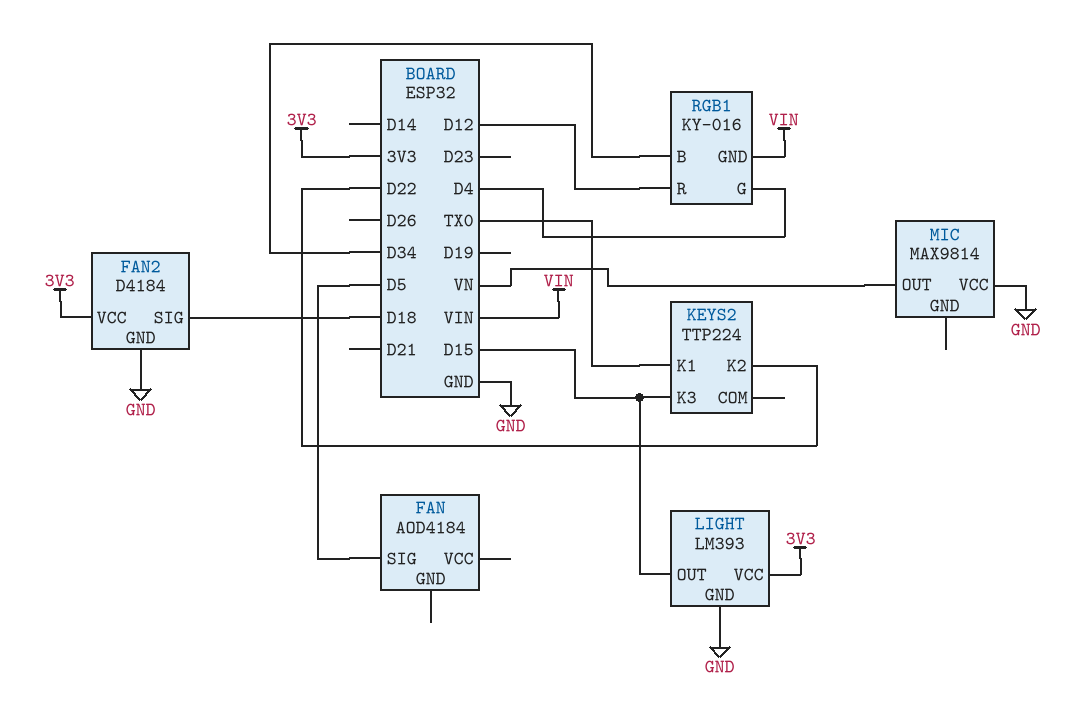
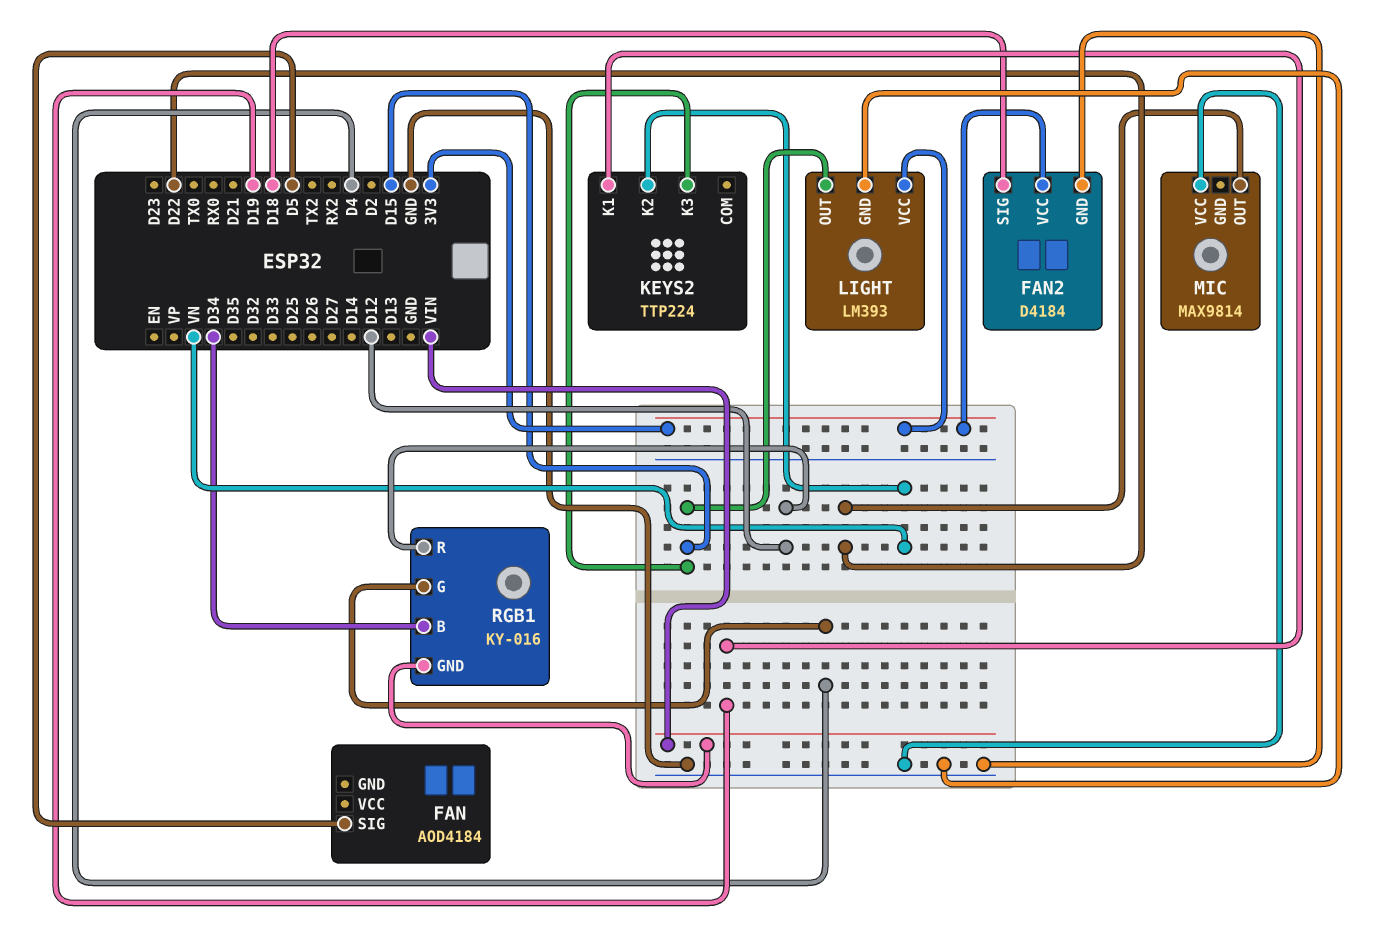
KEYS2 pin K1: TX0 -> D19
KEYS2 pin K2: D22 -> VN
MIC pin OUT: VN -> D22

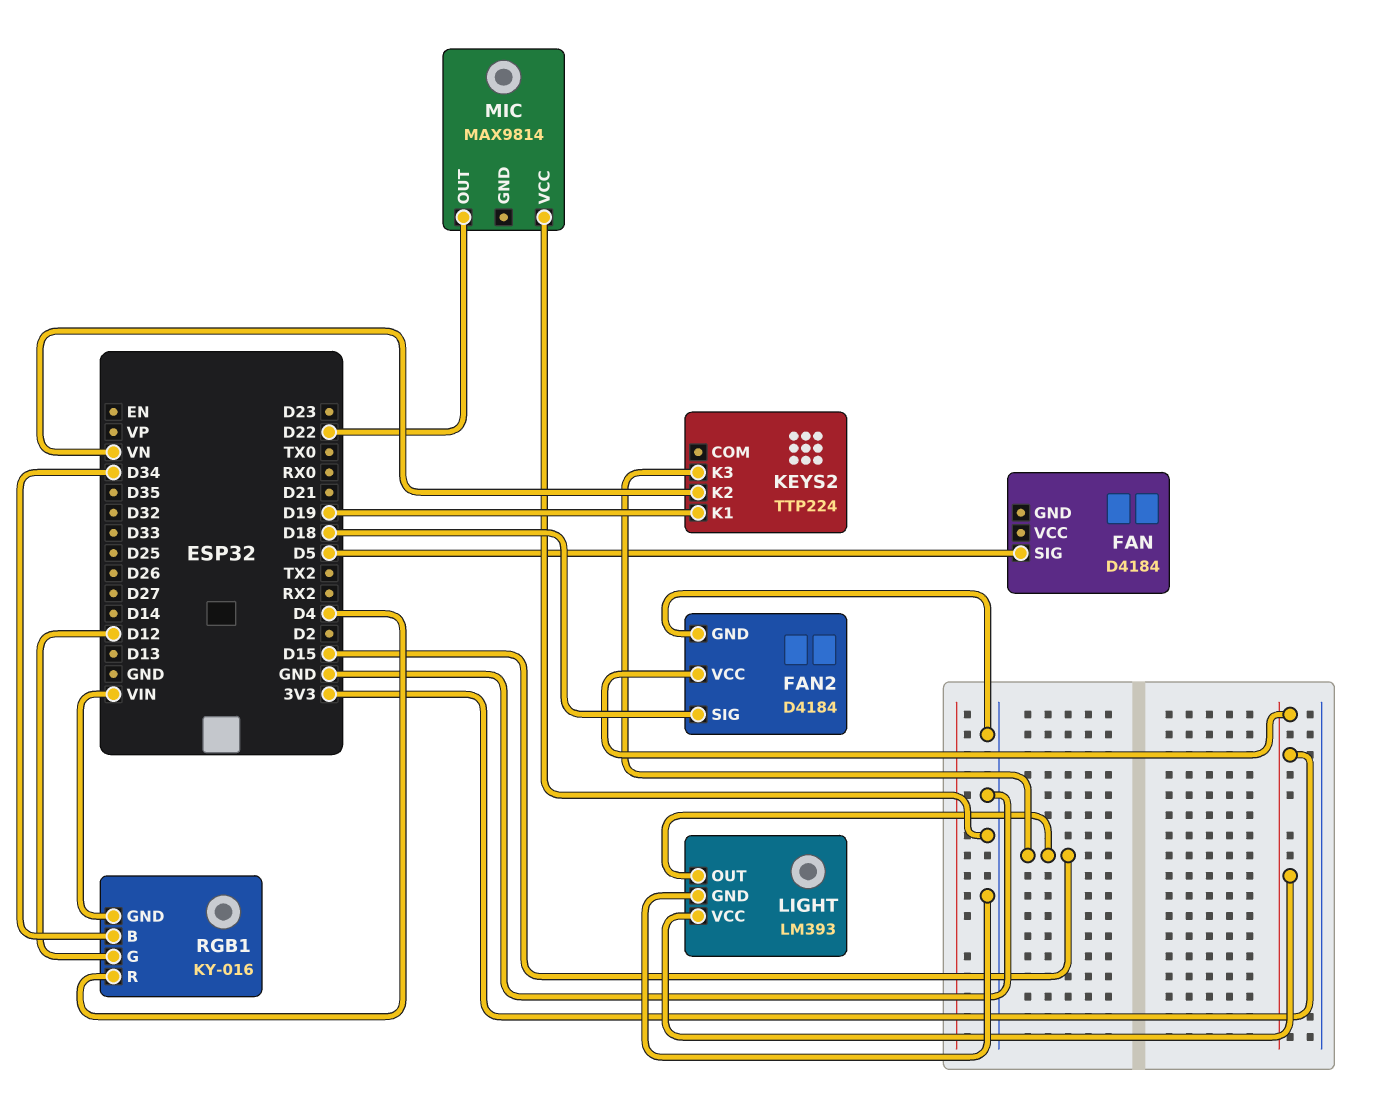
FAN: AOD4184 -> D4184
RGB1 pin G: D4 -> D12
RGB1 pin R: D12 -> D4

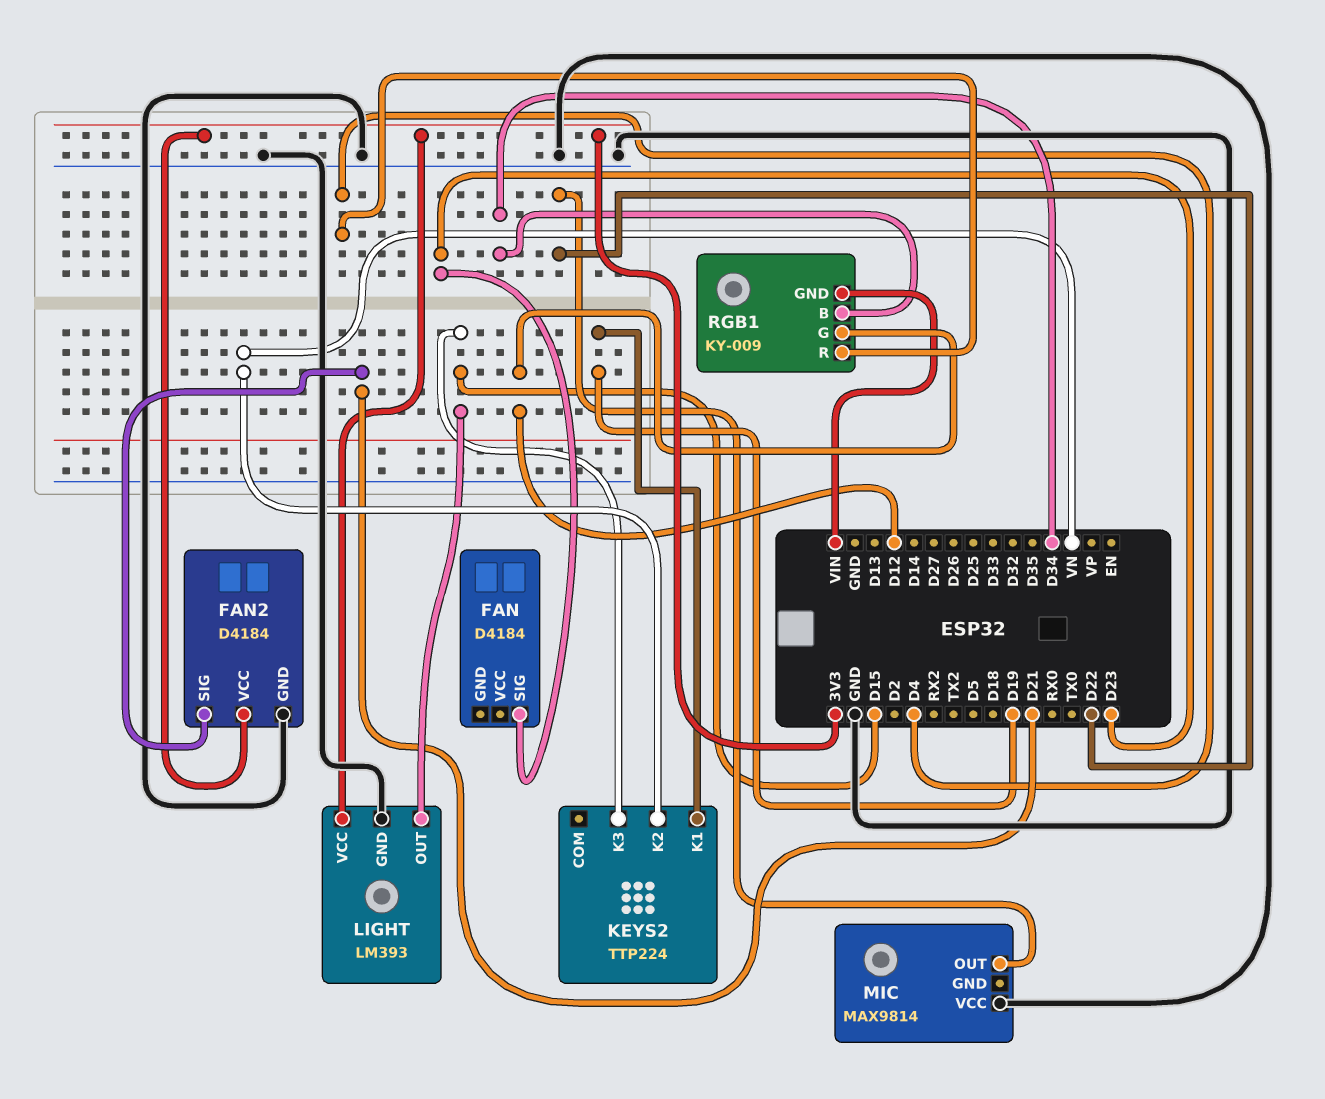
FAN pin SIG: D5 -> D23
FAN2 pin SIG: D18 -> D21
RGB1: KY-016 -> KY-009

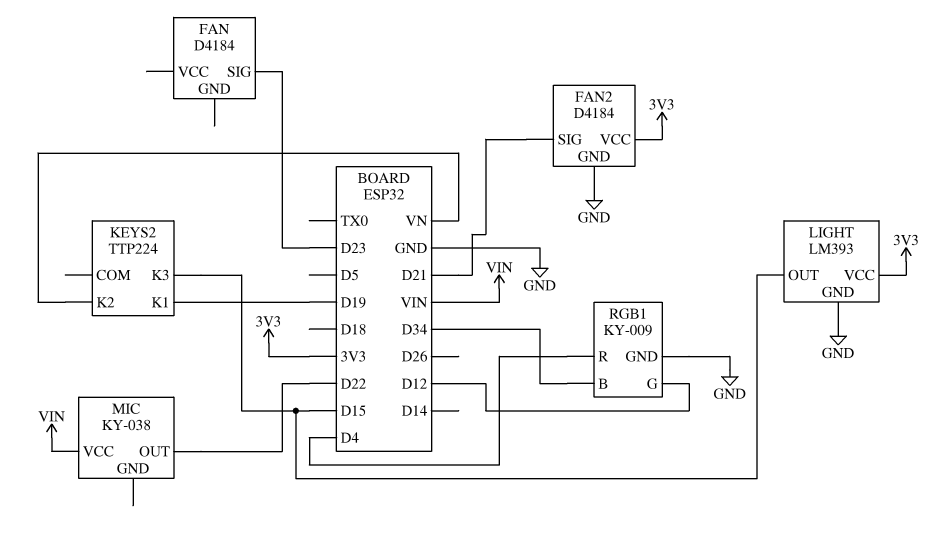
MIC: MAX9814 -> KY-038
MIC pin VCC: GND -> VIN
RGB1 pin GND: VIN -> GND

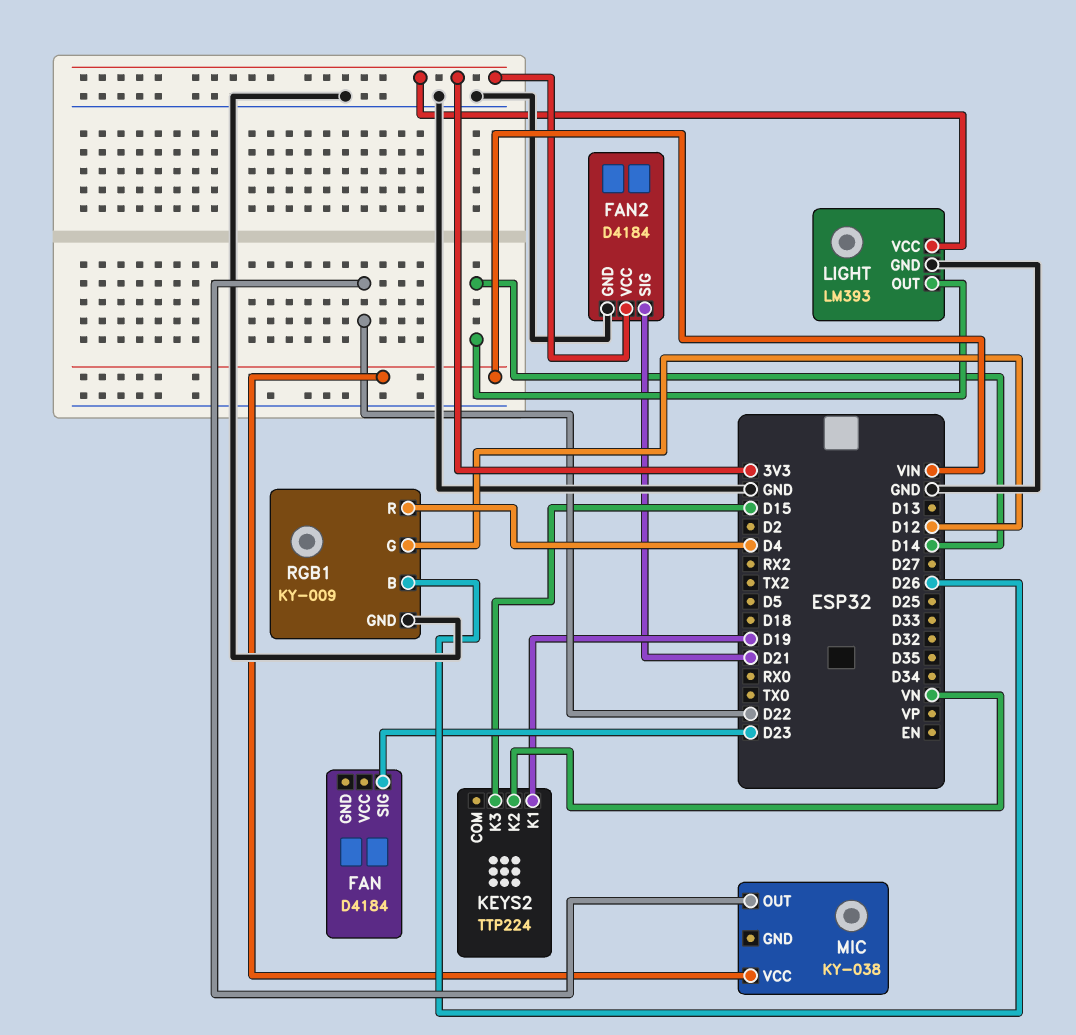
LIGHT pin OUT: D15 -> D14
RGB1 pin B: D34 -> D26

